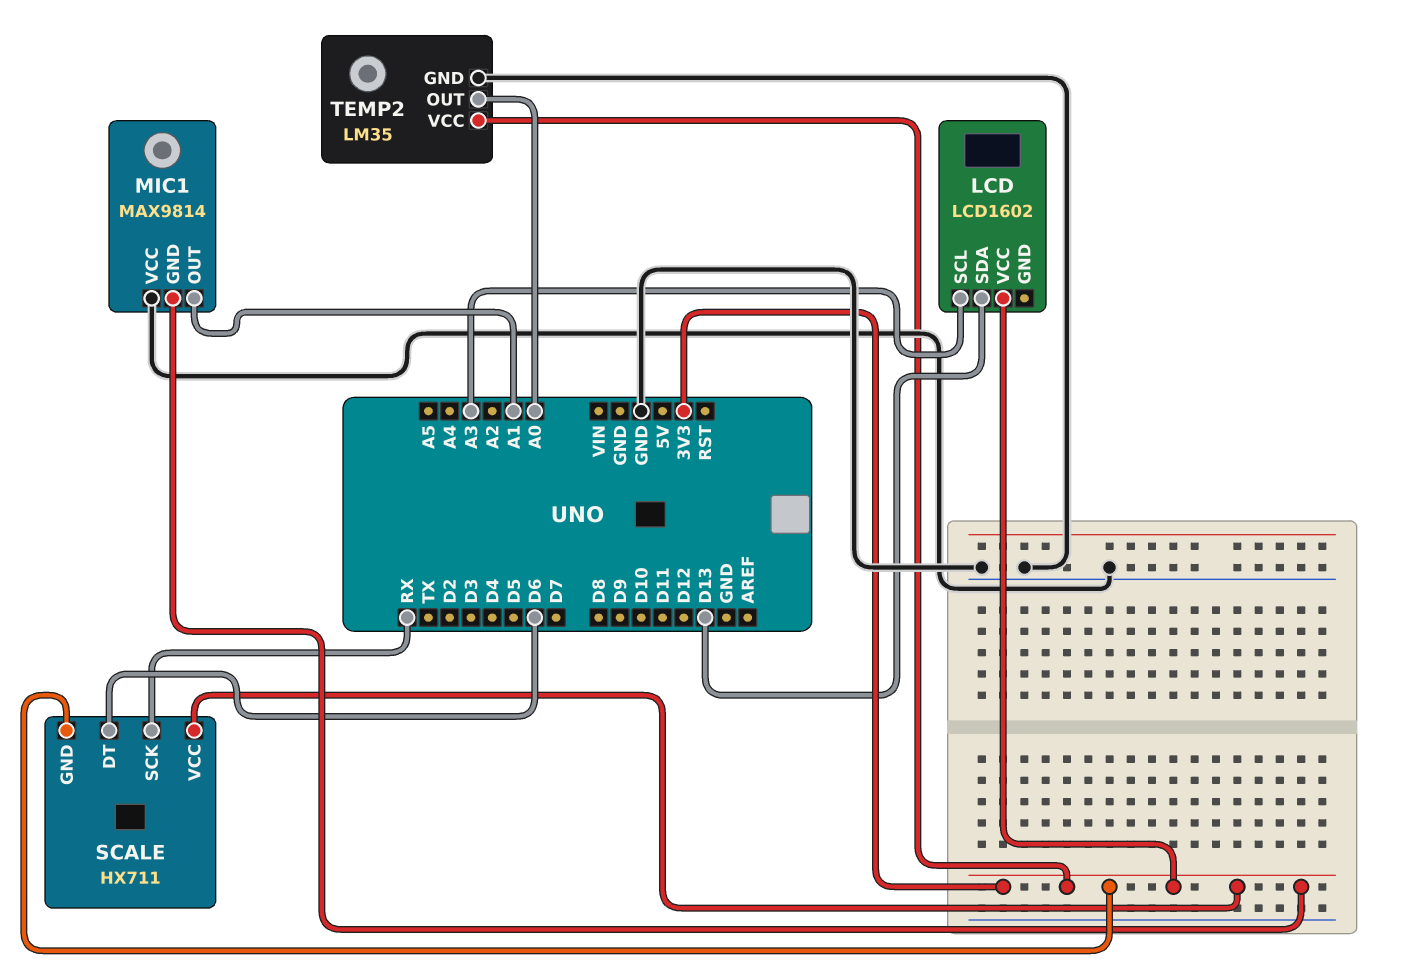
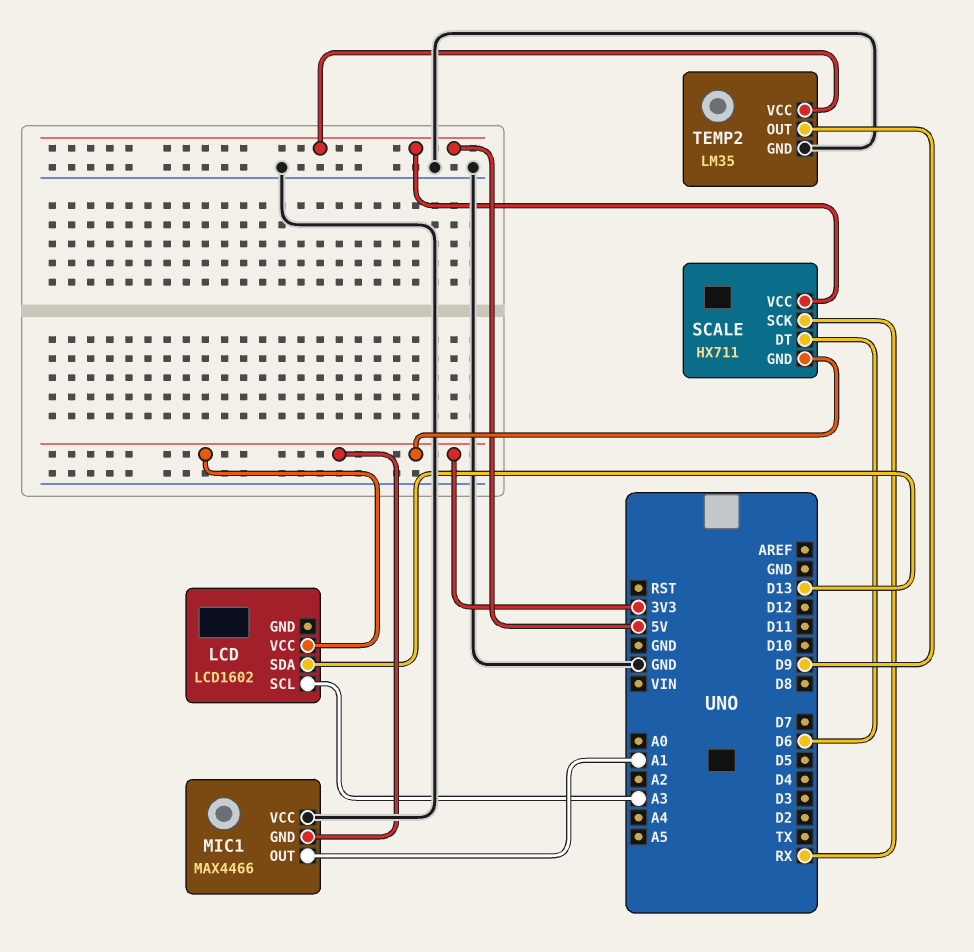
MIC1: MAX9814 -> MAX4466
SCALE pin VCC: 3V3 -> 5V
TEMP2 pin OUT: A0 -> D9
TEMP2 pin VCC: 3V3 -> 5V

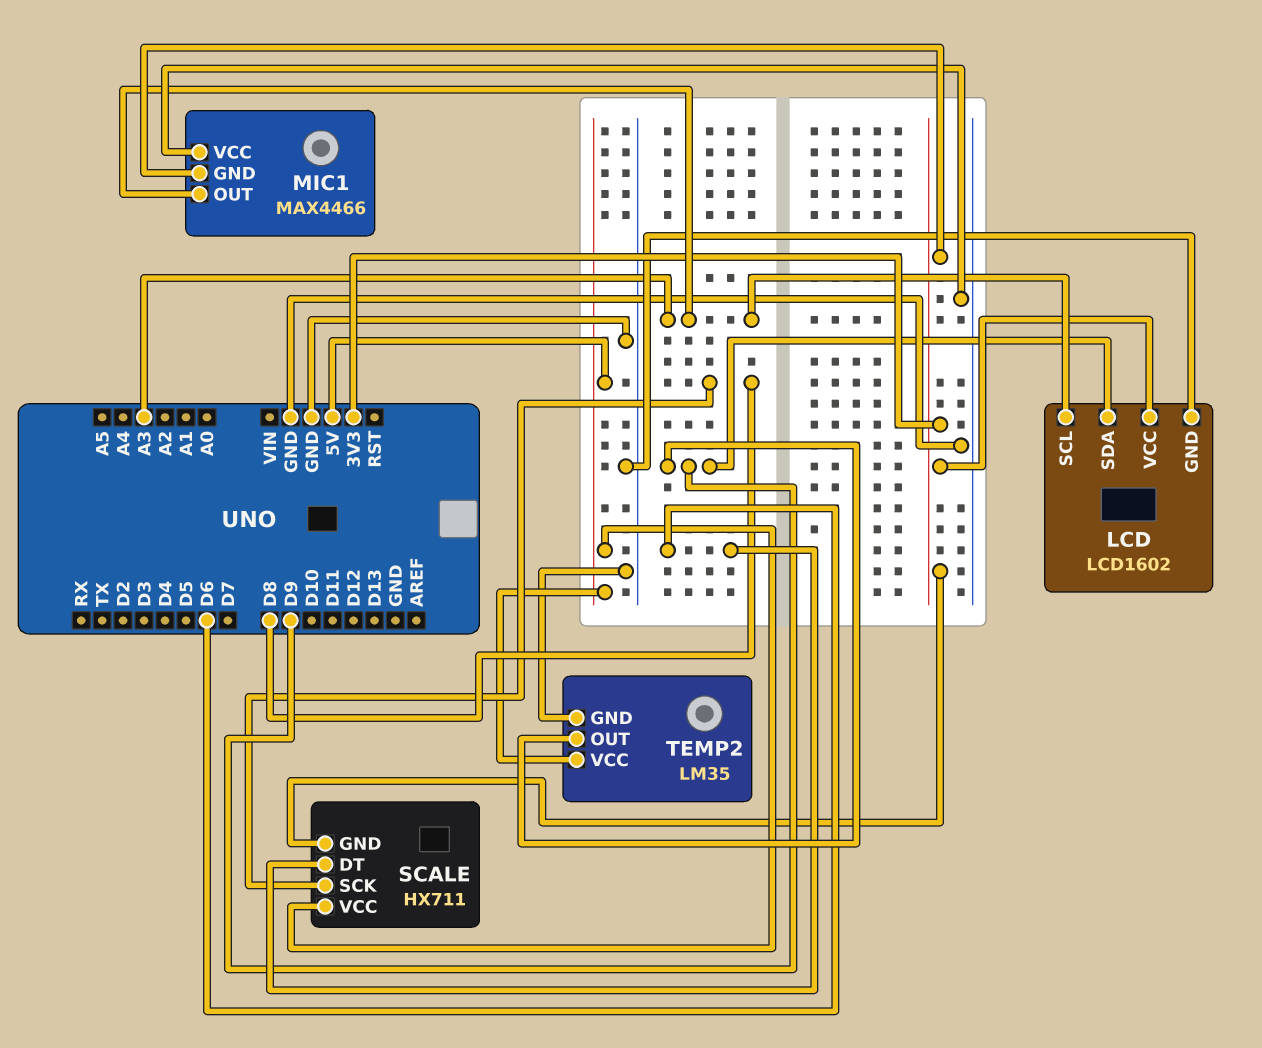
LCD pin GND: none -> GND
LCD pin SDA: D13 -> D9
MIC1 pin OUT: A1 -> A3
SCALE pin SCK: RX -> D8

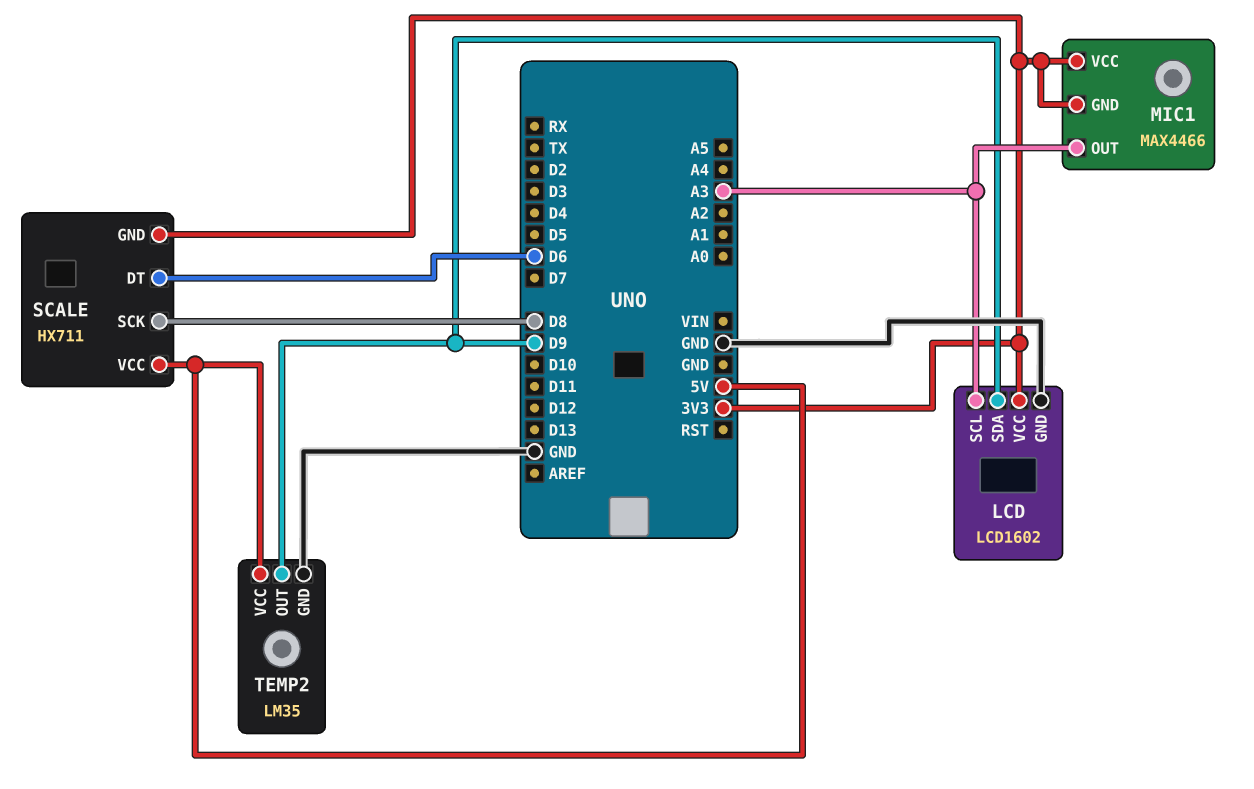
MIC1 pin VCC: GND -> 3V3

